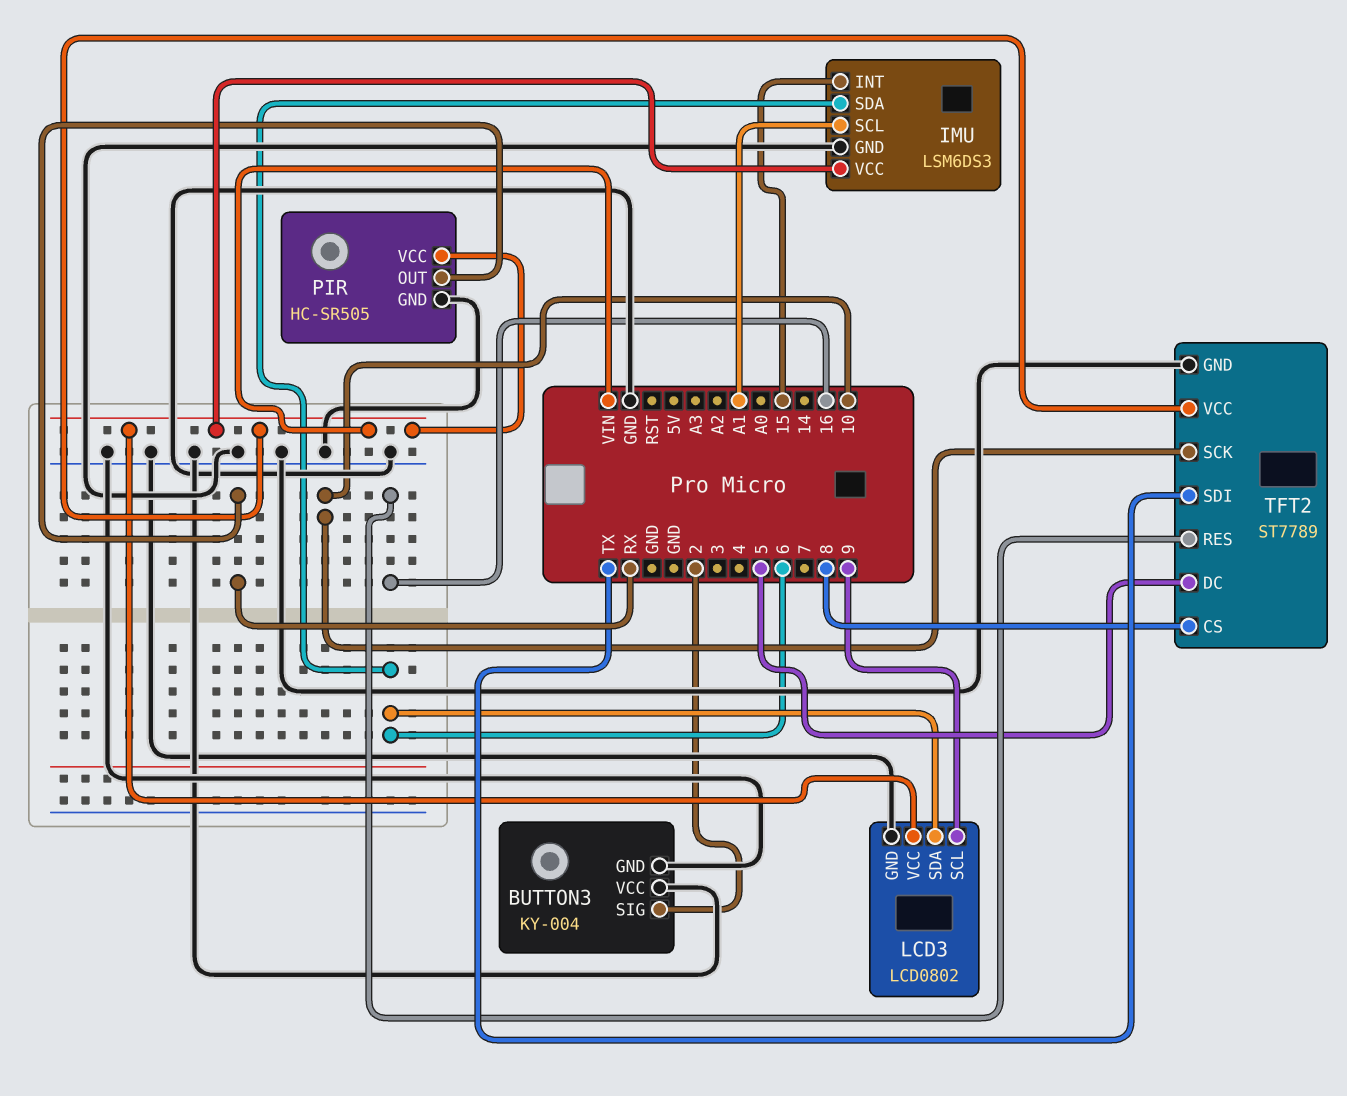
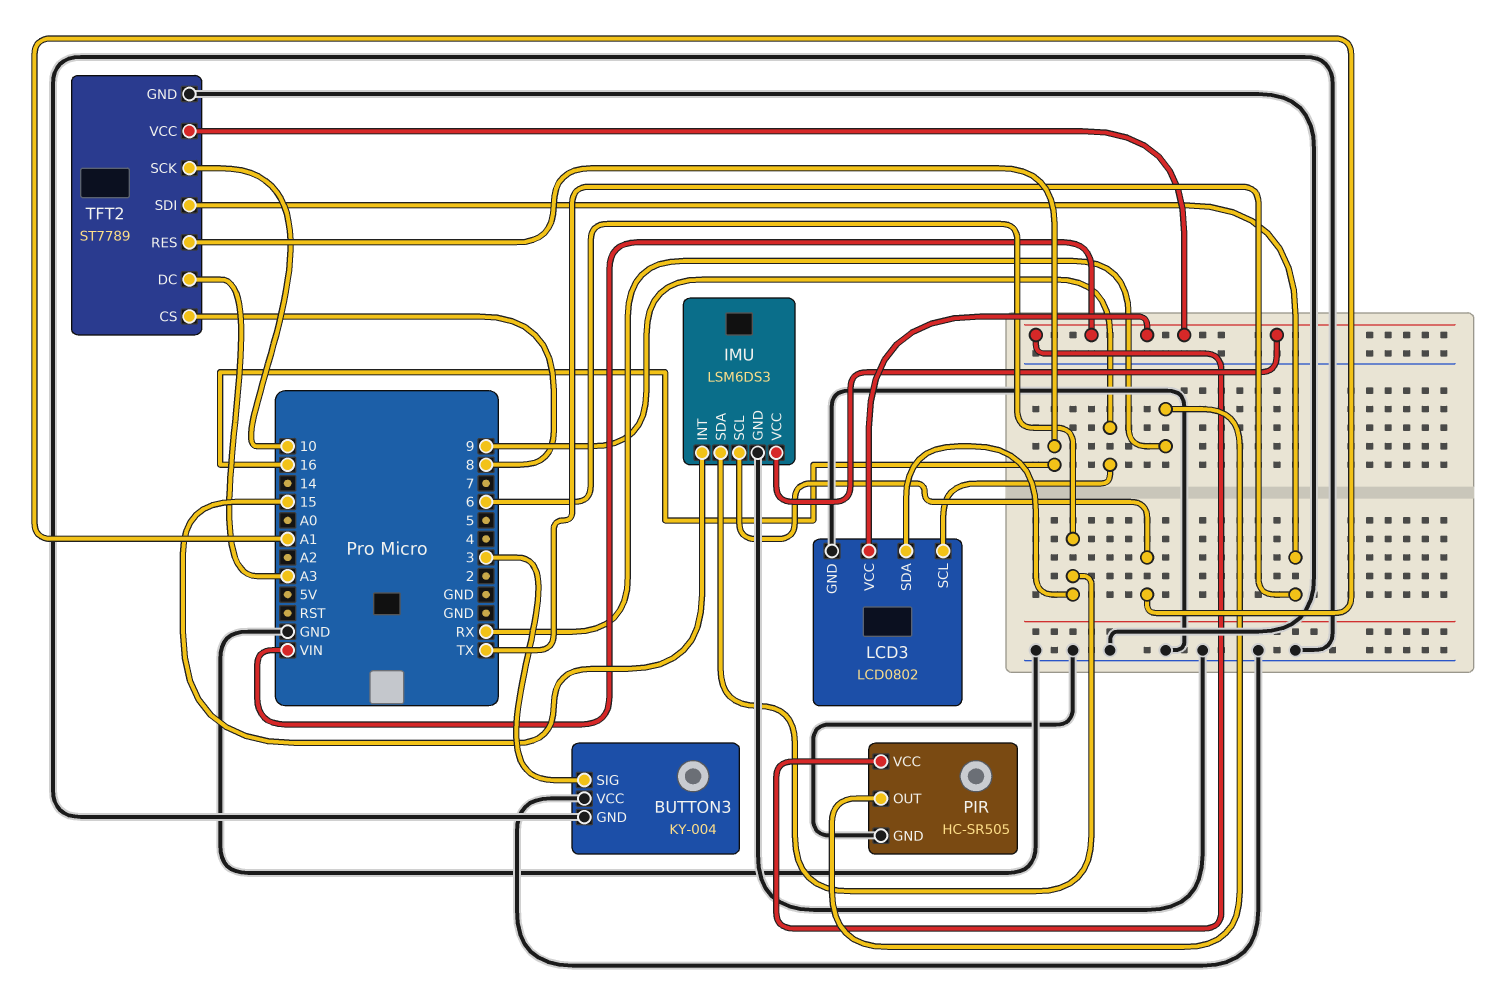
BUTTON3 pin SIG: 2 -> 3
TFT2 pin DC: 5 -> A3

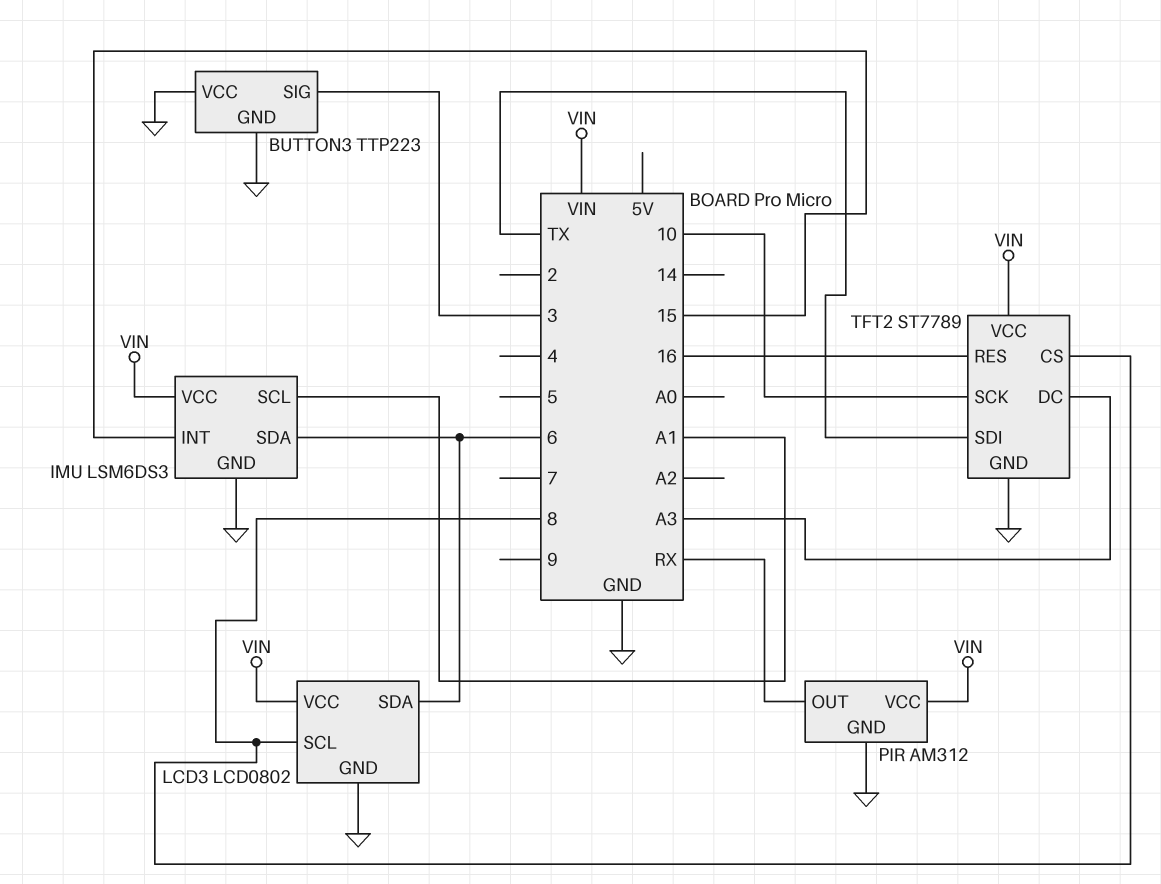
BUTTON3: KY-004 -> TTP223
LCD3 pin SCL: 9 -> 8
PIR: HC-SR505 -> AM312

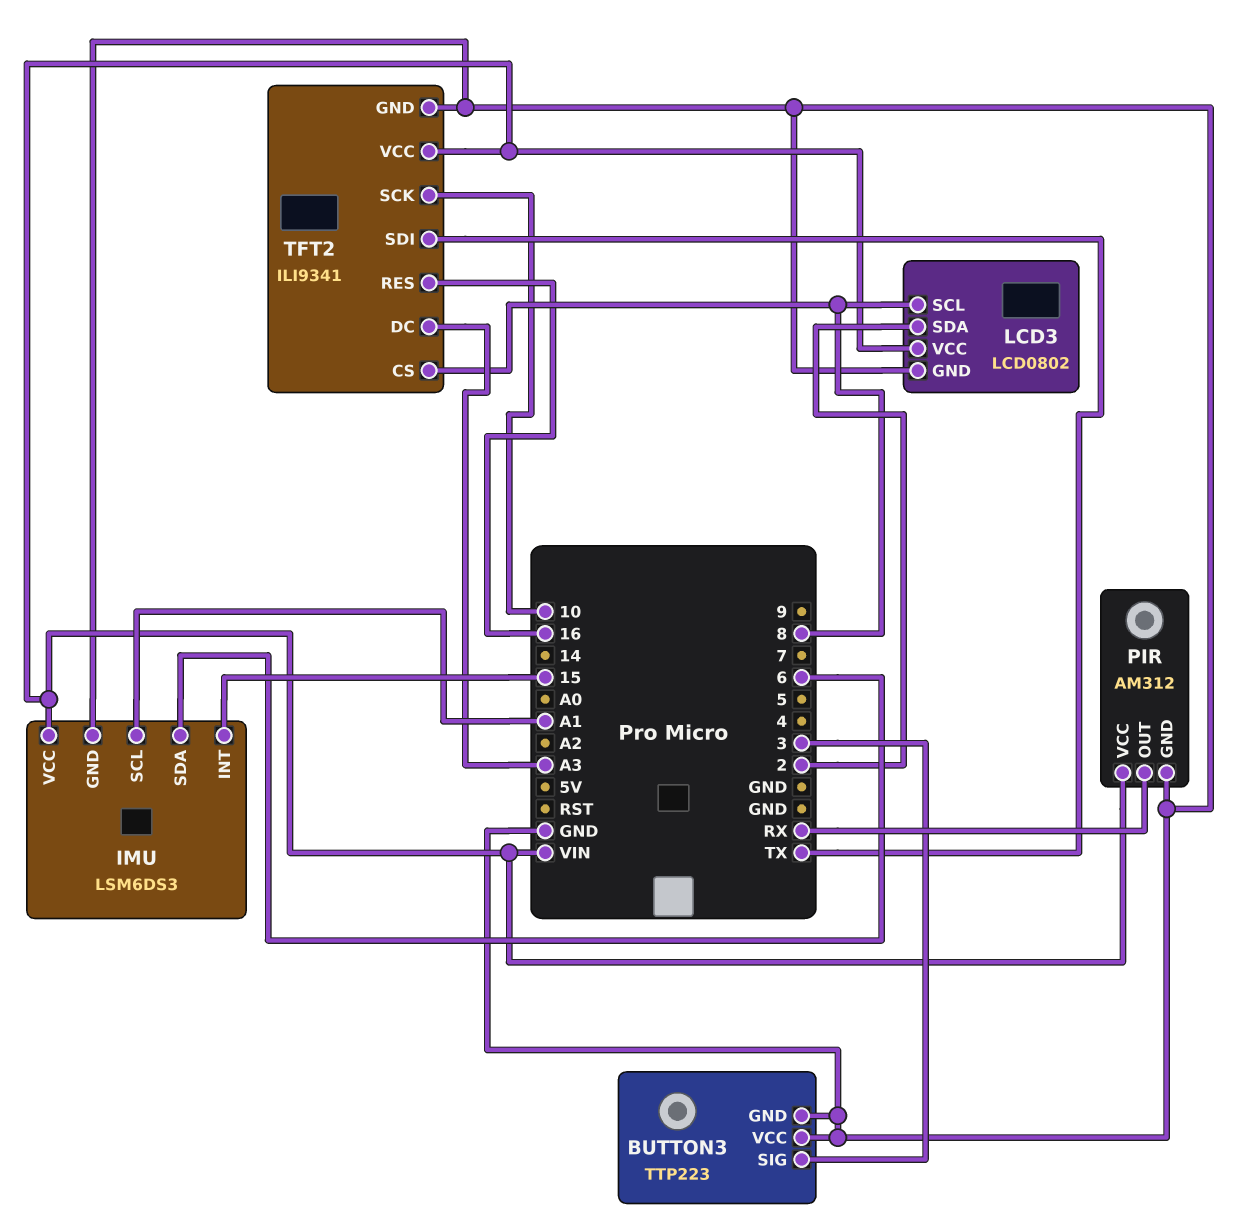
LCD3 pin SDA: 6 -> 2
TFT2: ST7789 -> ILI9341

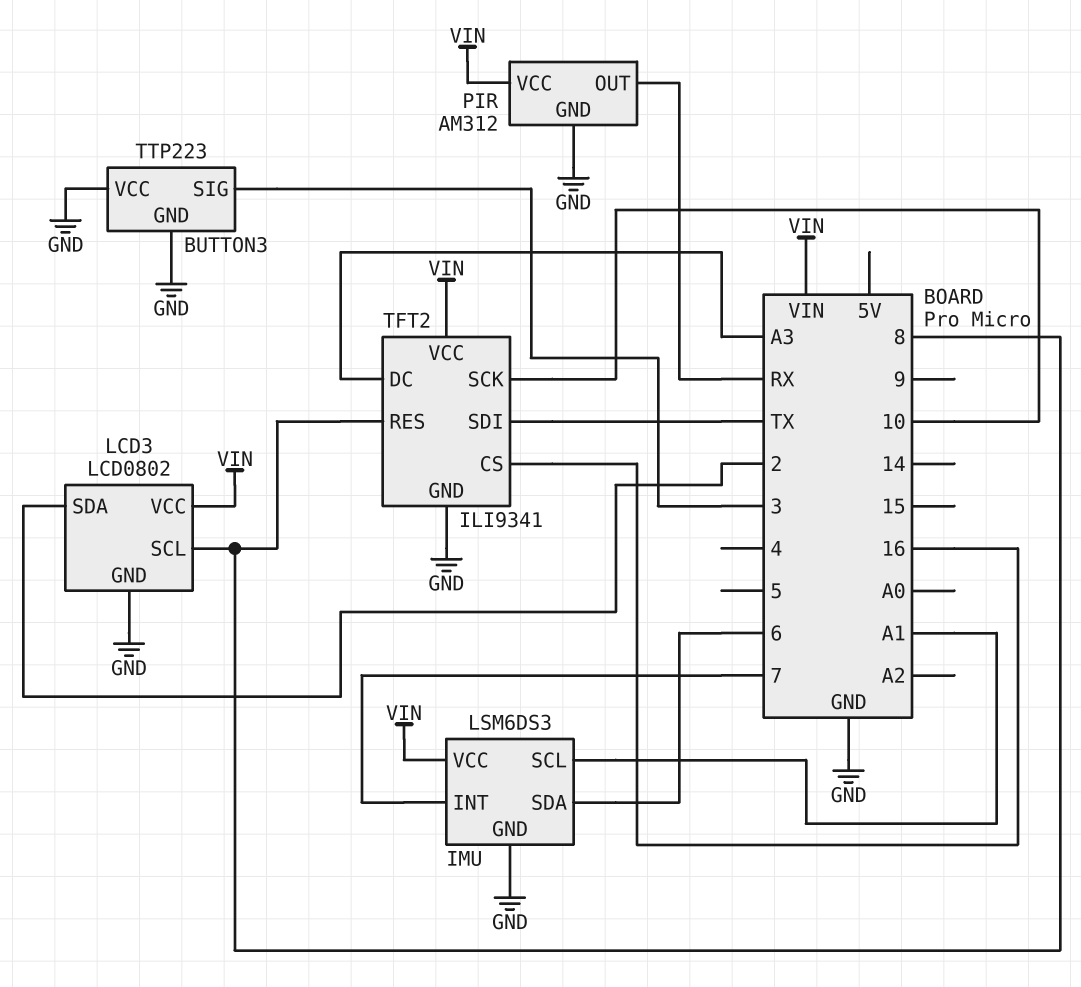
IMU pin INT: 15 -> 7
TFT2 pin CS: 8 -> 16
TFT2 pin RES: 16 -> 8

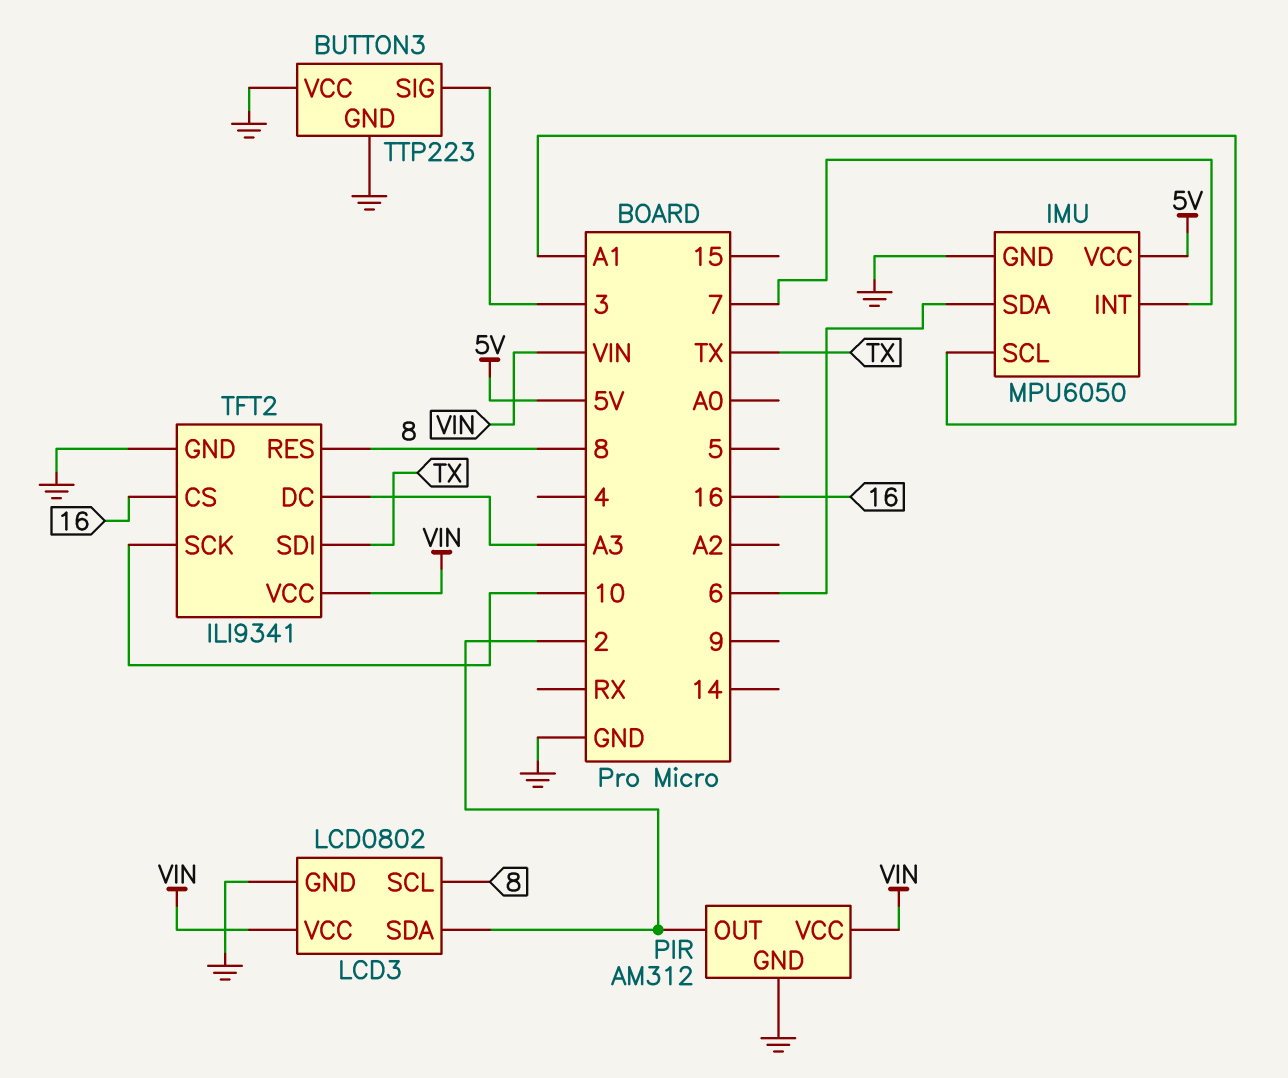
IMU: LSM6DS3 -> MPU6050
IMU pin VCC: VIN -> 5V
PIR pin OUT: RX -> 2

